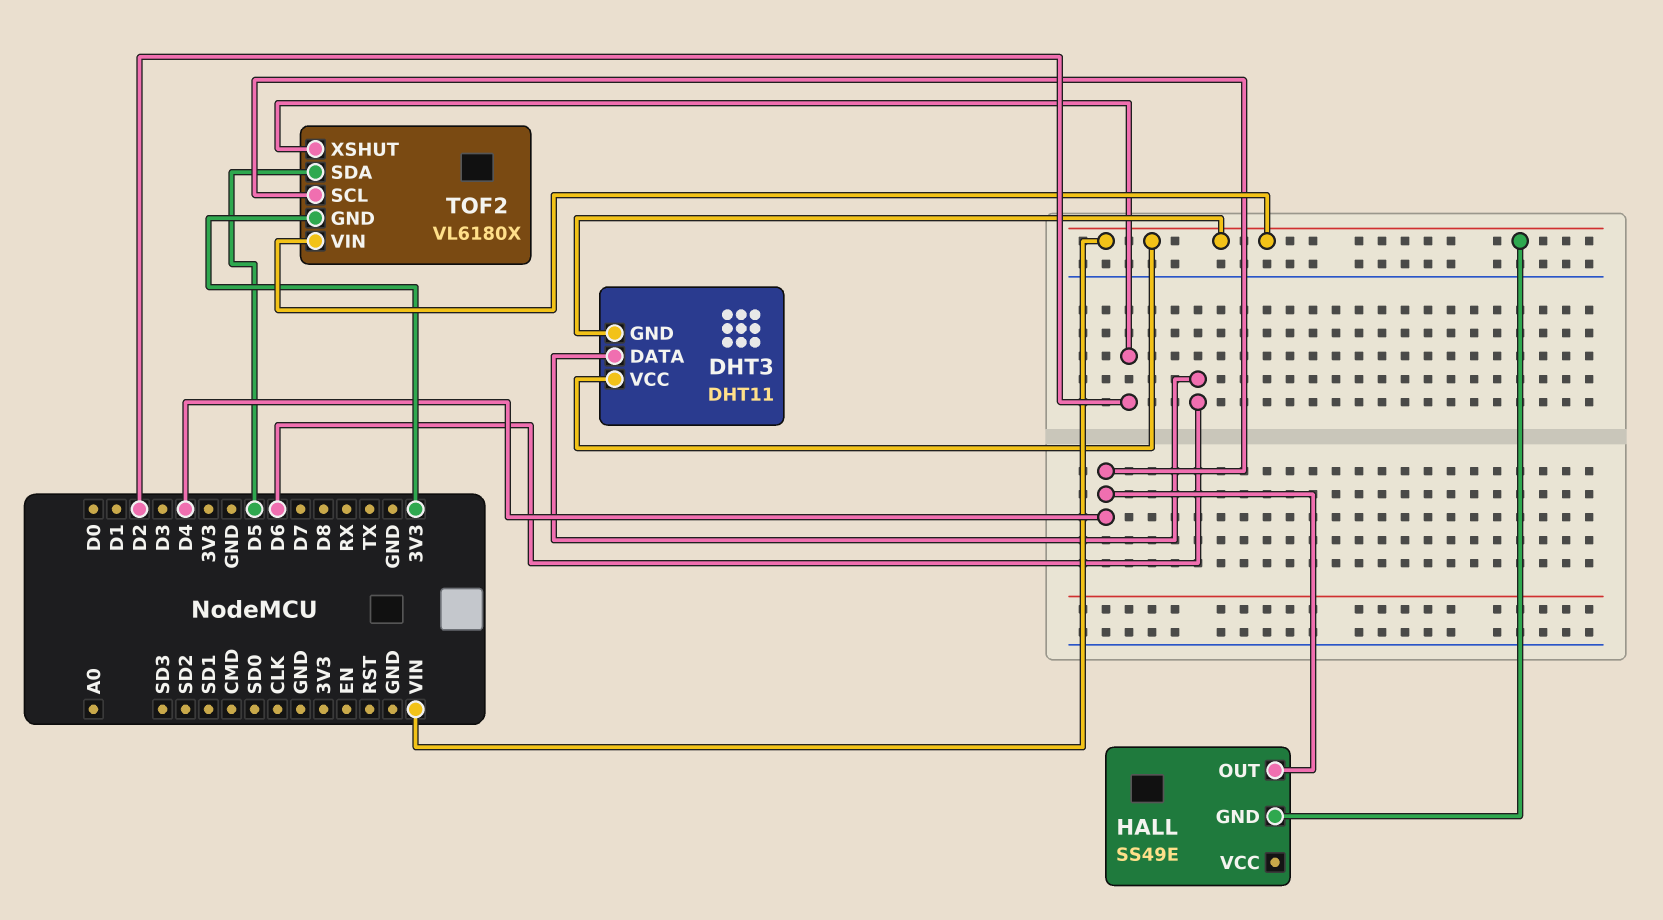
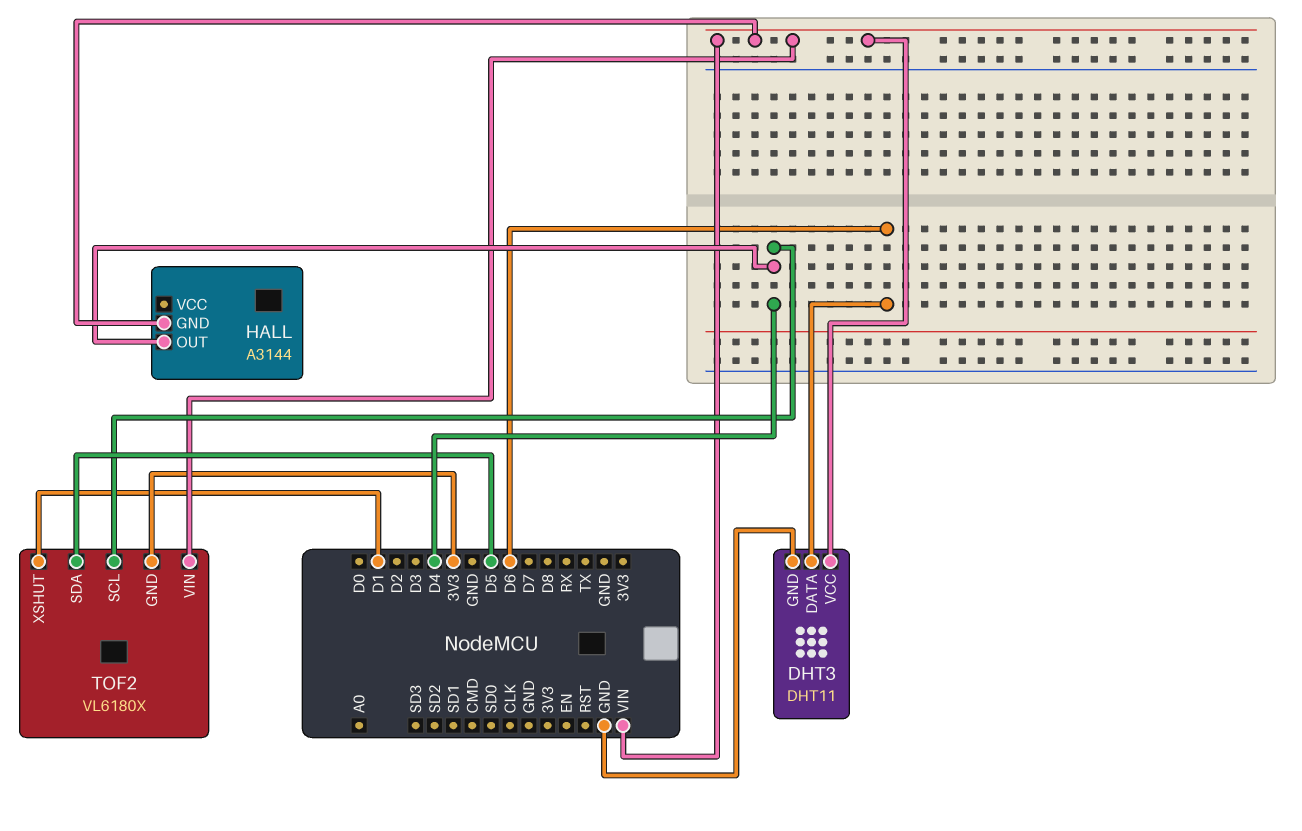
DHT3 pin GND: VIN -> GND
HALL: SS49E -> A3144
TOF2 pin XSHUT: D2 -> D1

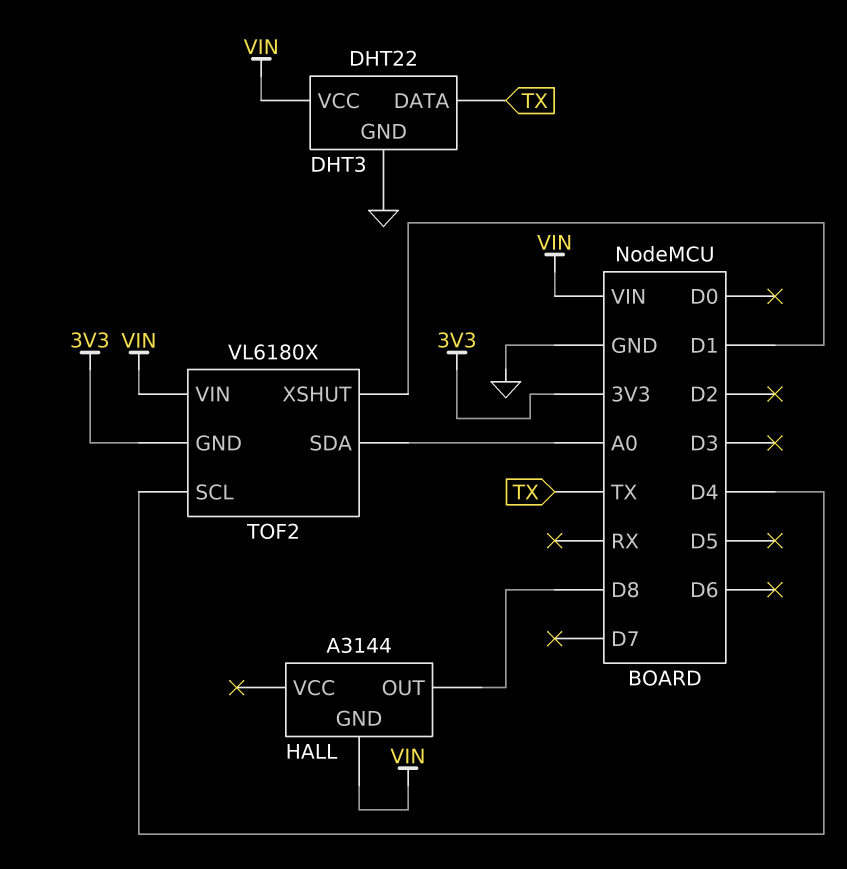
DHT3: DHT11 -> DHT22
DHT3 pin DATA: D6 -> TX
HALL pin OUT: D4 -> D8
TOF2 pin SDA: D5 -> A0

